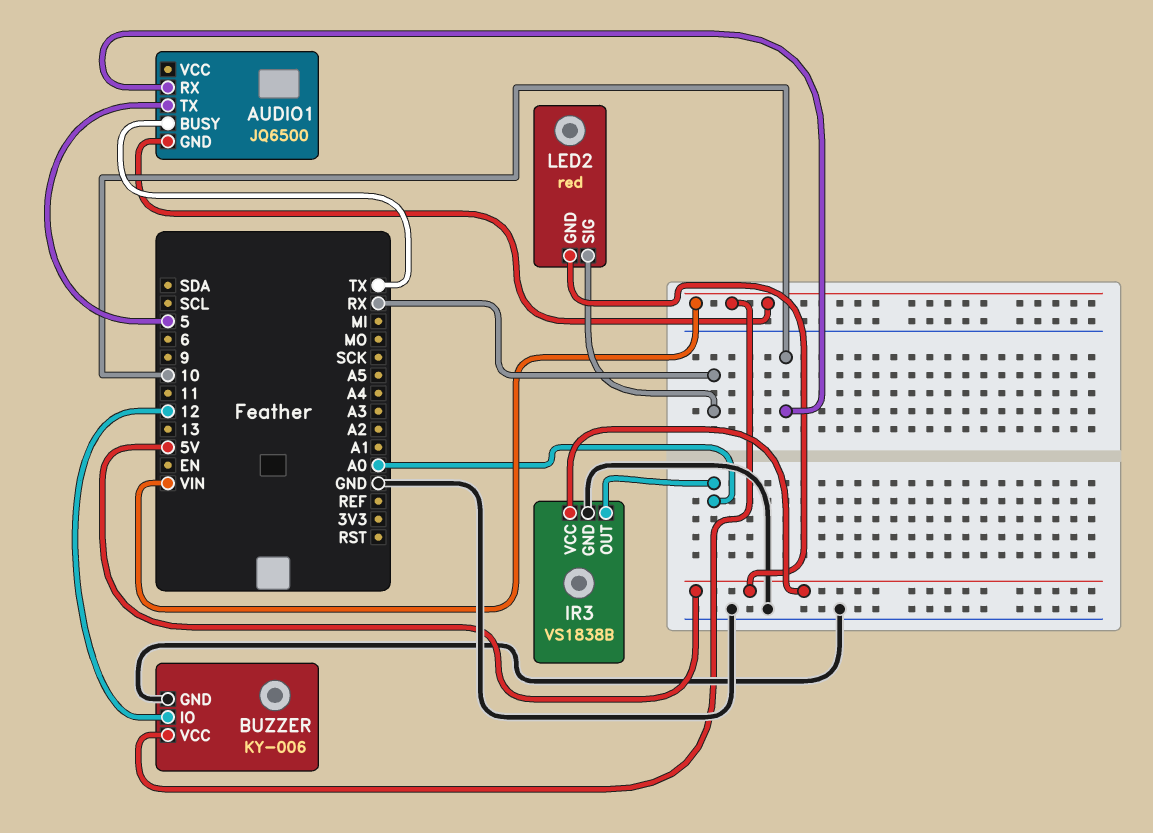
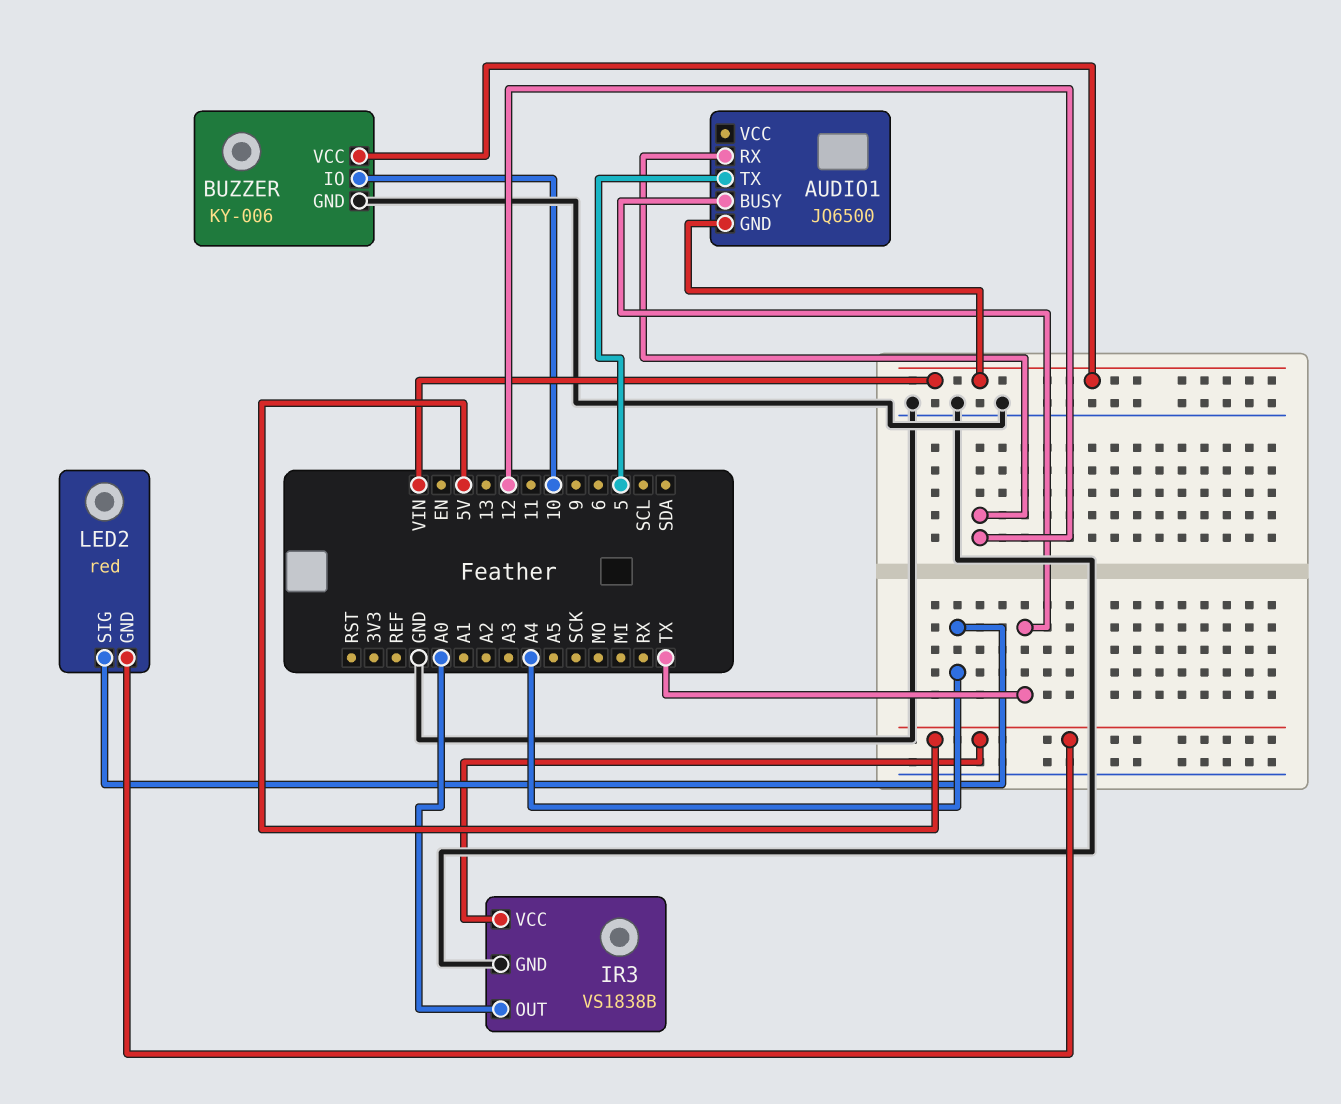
AUDIO1 pin RX: 10 -> 12
BUZZER pin IO: 12 -> 10
LED2 pin SIG: RX -> A4

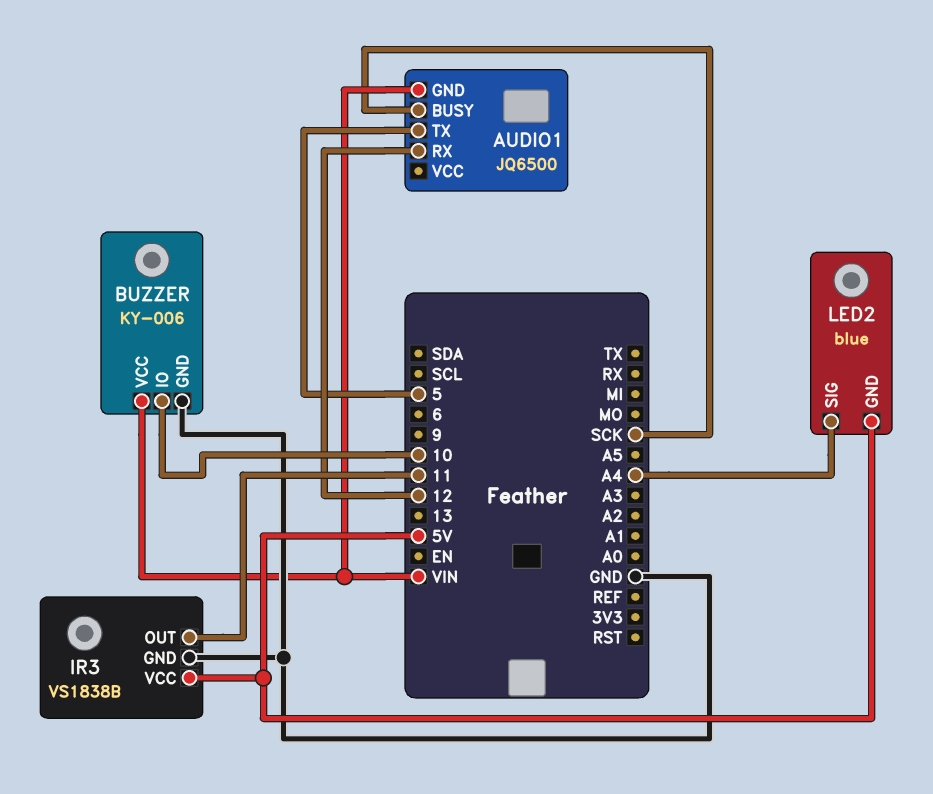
AUDIO1 pin BUSY: TX -> SCK
IR3 pin OUT: A0 -> 11
LED2: red -> blue

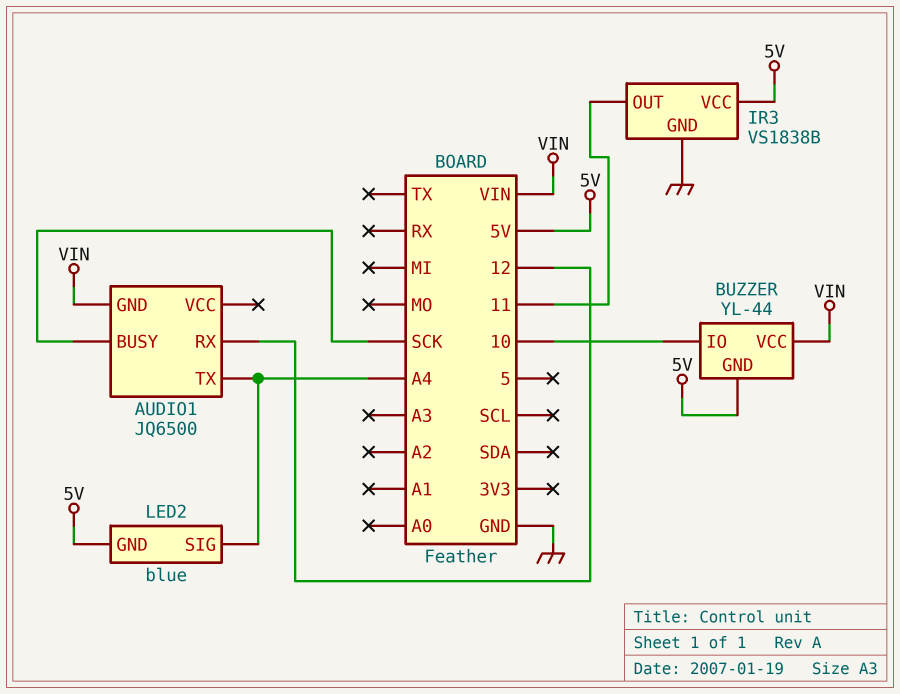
AUDIO1 pin TX: 5 -> A4
BUZZER: KY-006 -> YL-44
BUZZER pin GND: GND -> 5V

